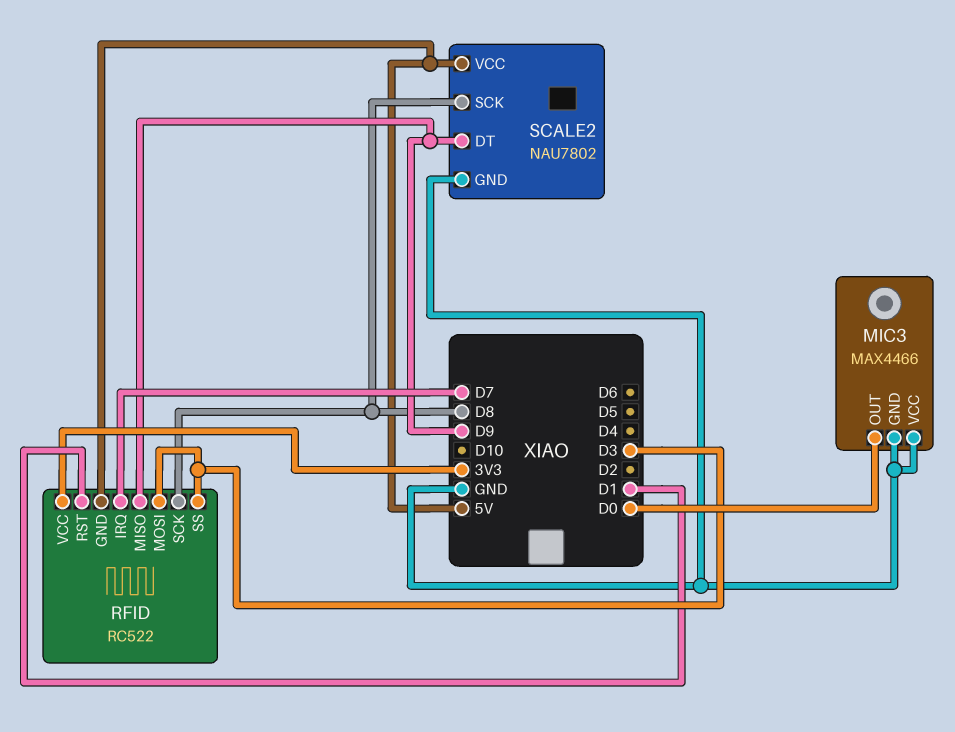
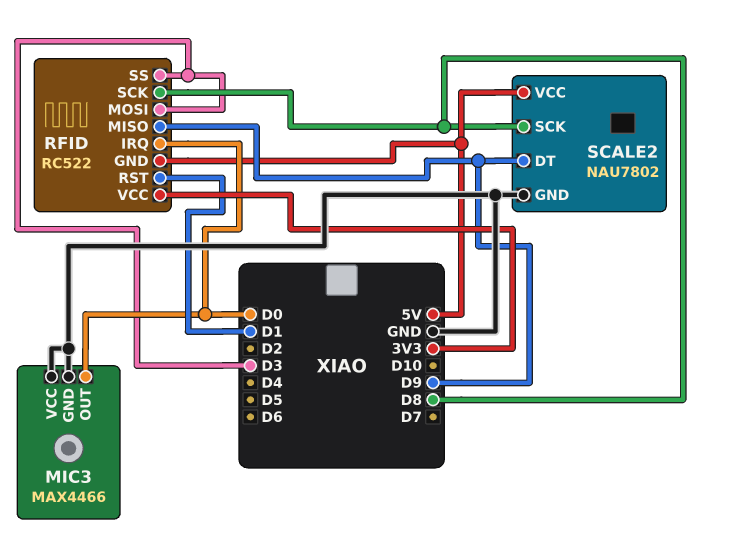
RFID pin IRQ: D7 -> D0

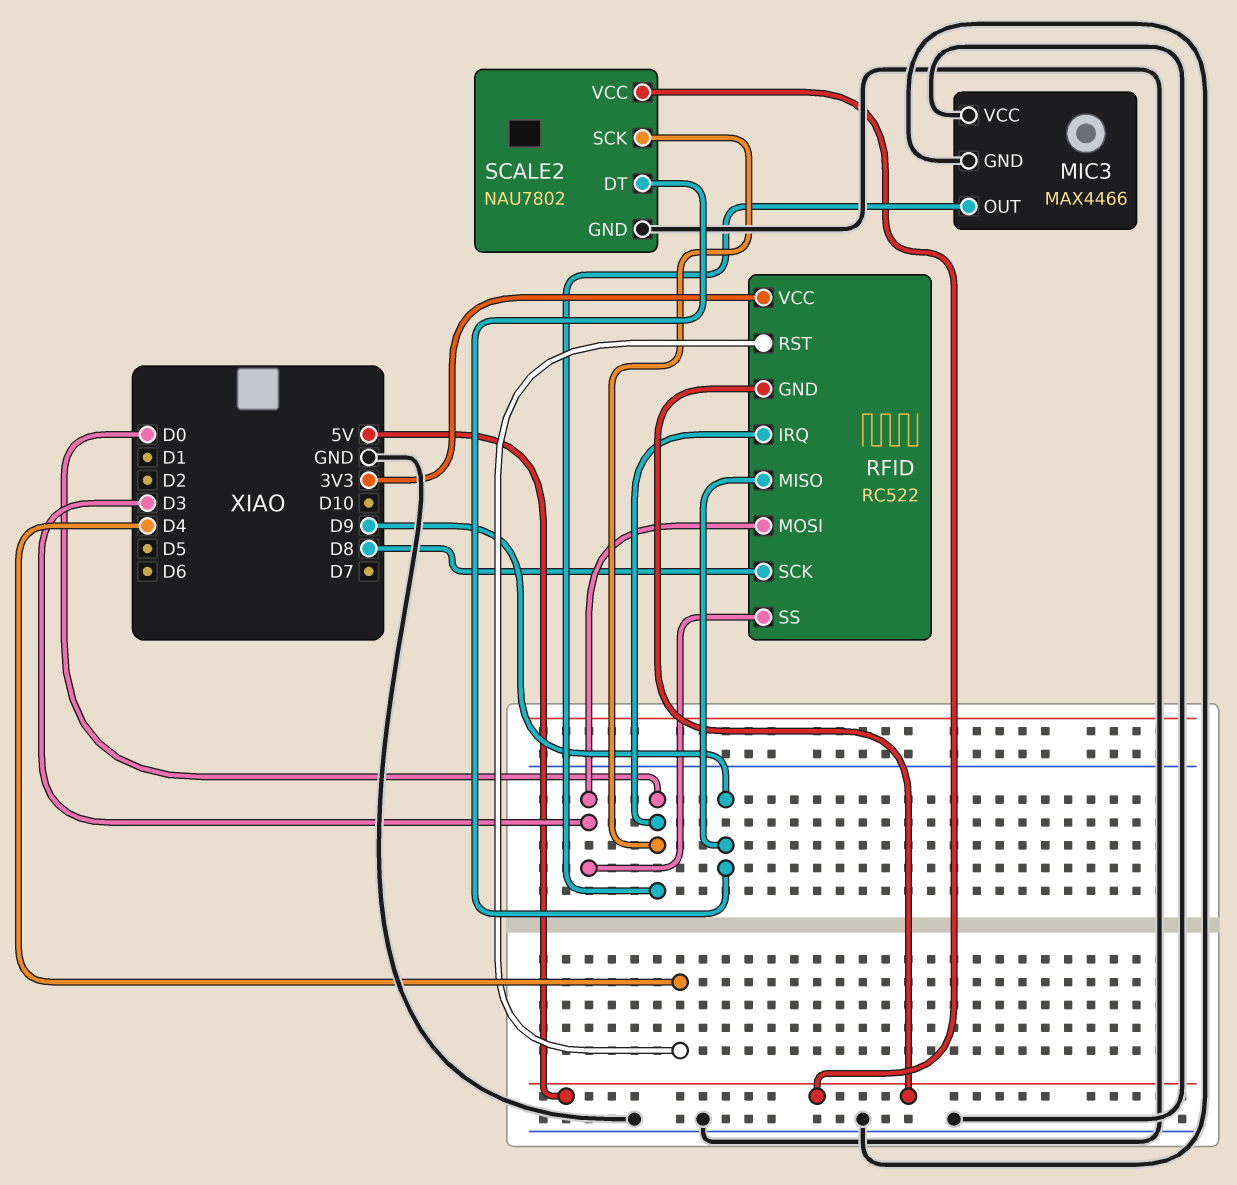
RFID pin RST: D1 -> D4
SCALE2 pin SCK: D8 -> D0

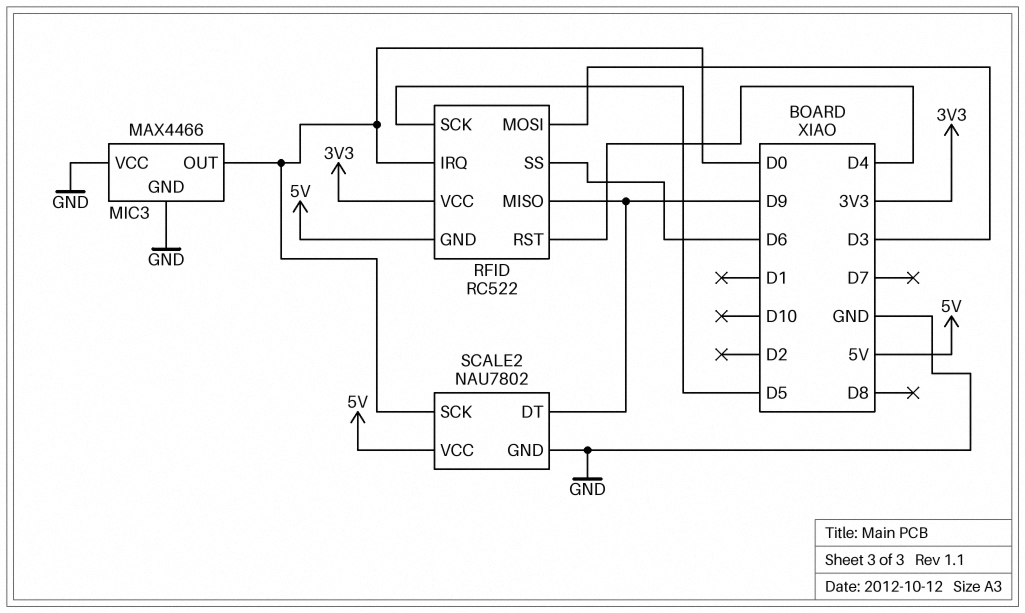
RFID pin SCK: D8 -> D5
RFID pin SS: D3 -> D6

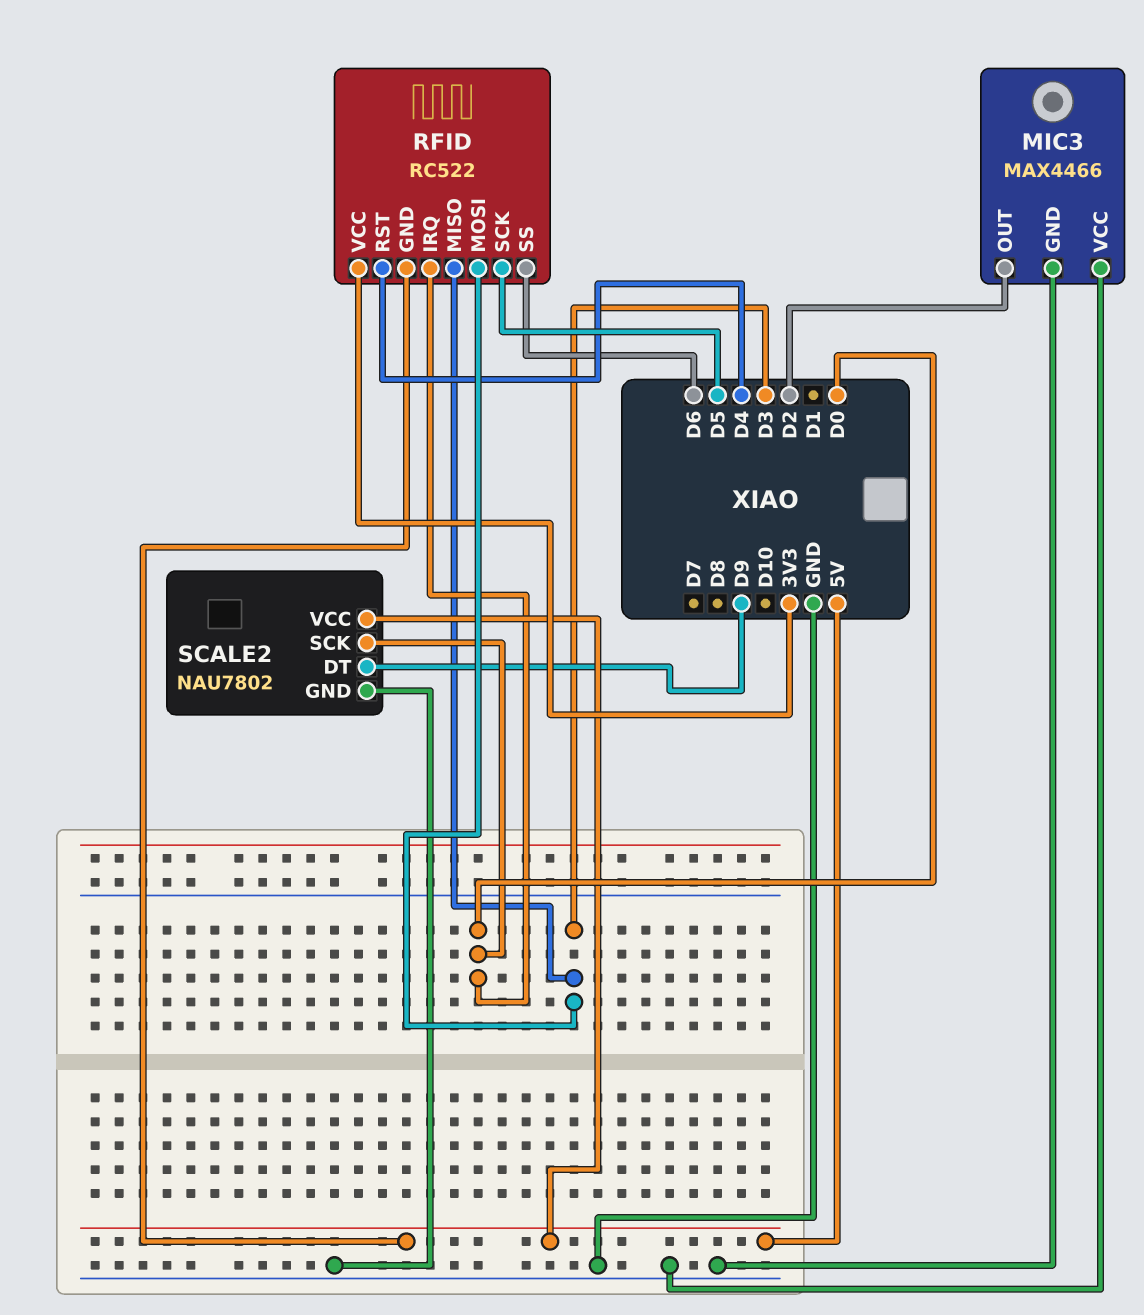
MIC3 pin OUT: D0 -> D2
RFID pin MISO: D9 -> D3

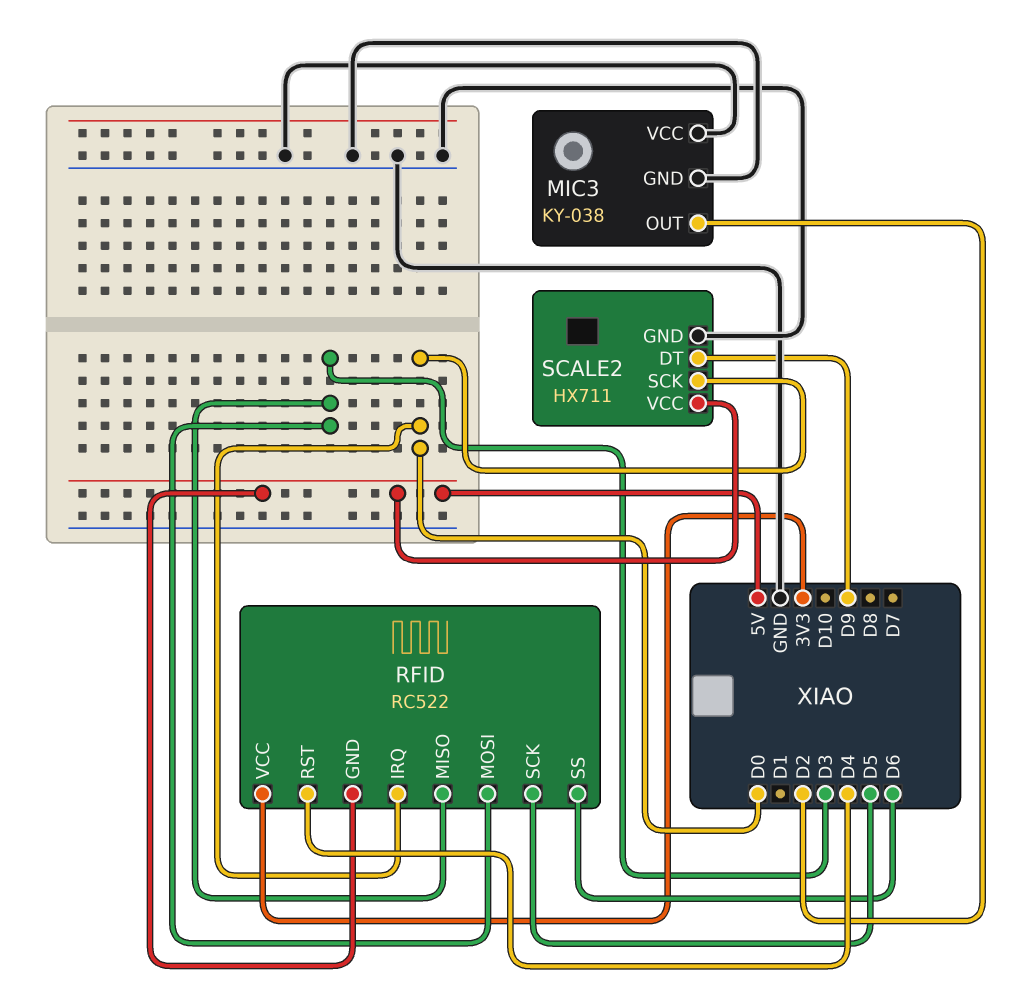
MIC3: MAX4466 -> KY-038
SCALE2: NAU7802 -> HX711

